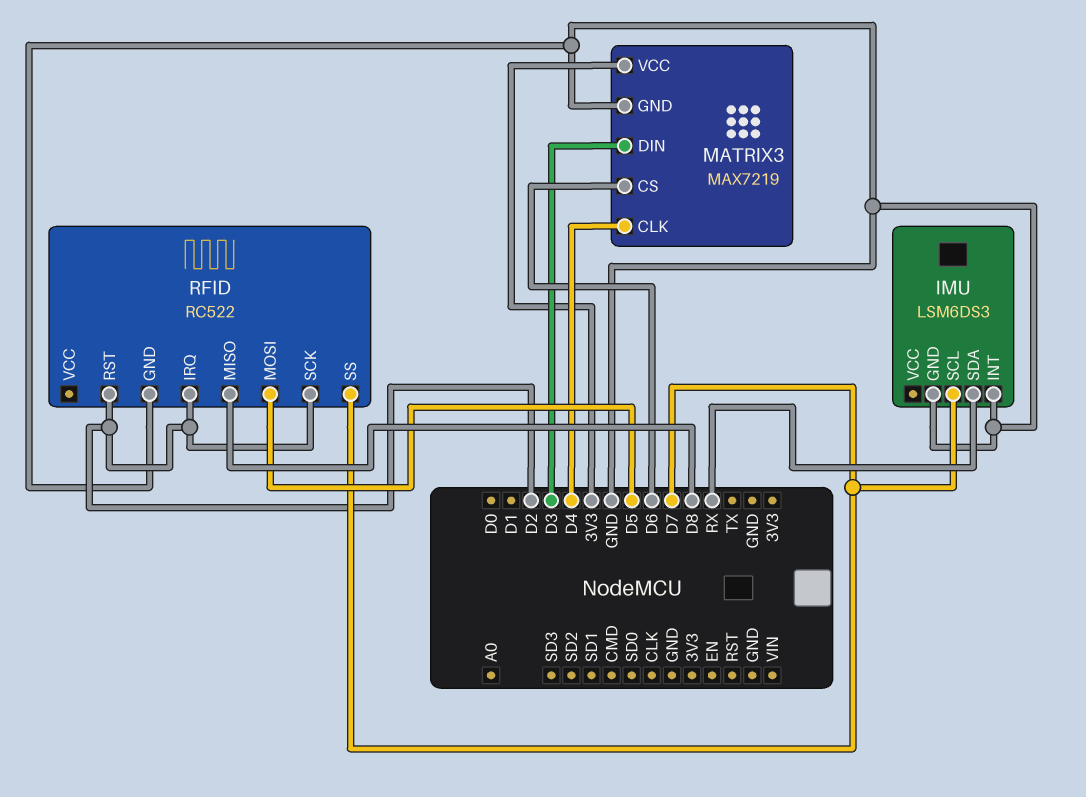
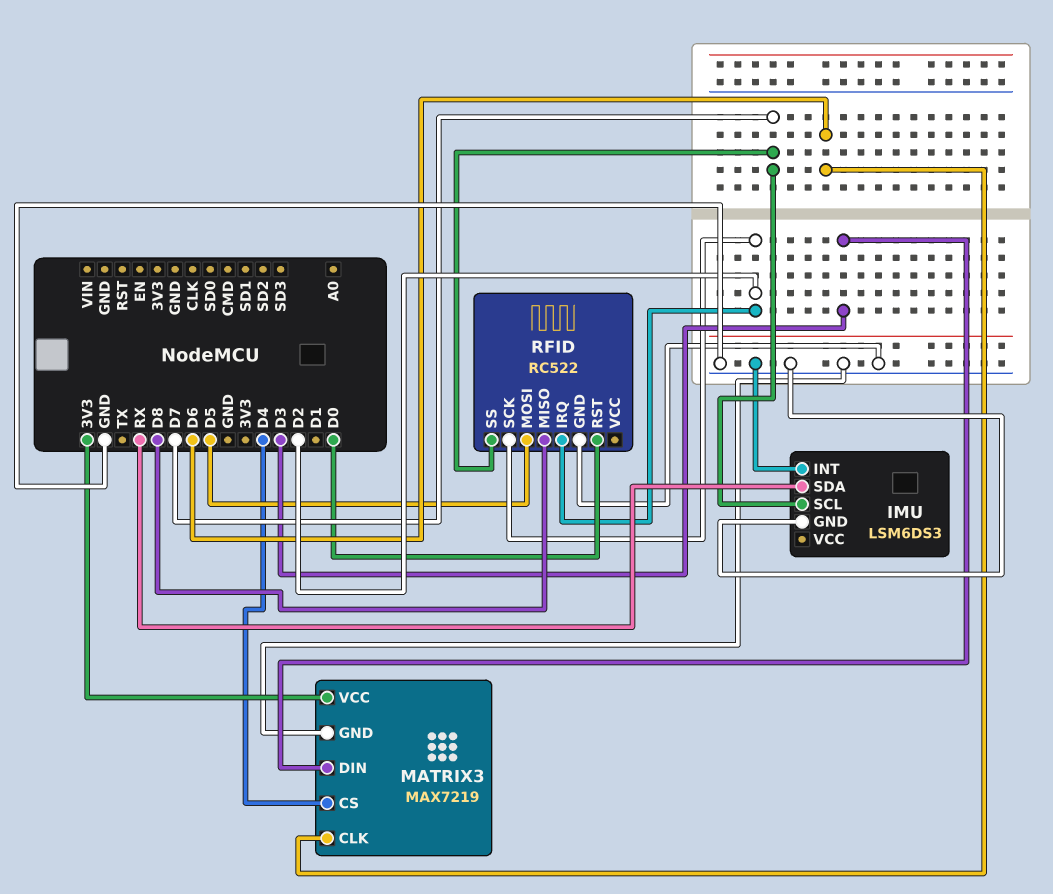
MATRIX3 pin CLK: D4 -> D6
MATRIX3 pin CS: D6 -> D4
RFID pin RST: D2 -> D0

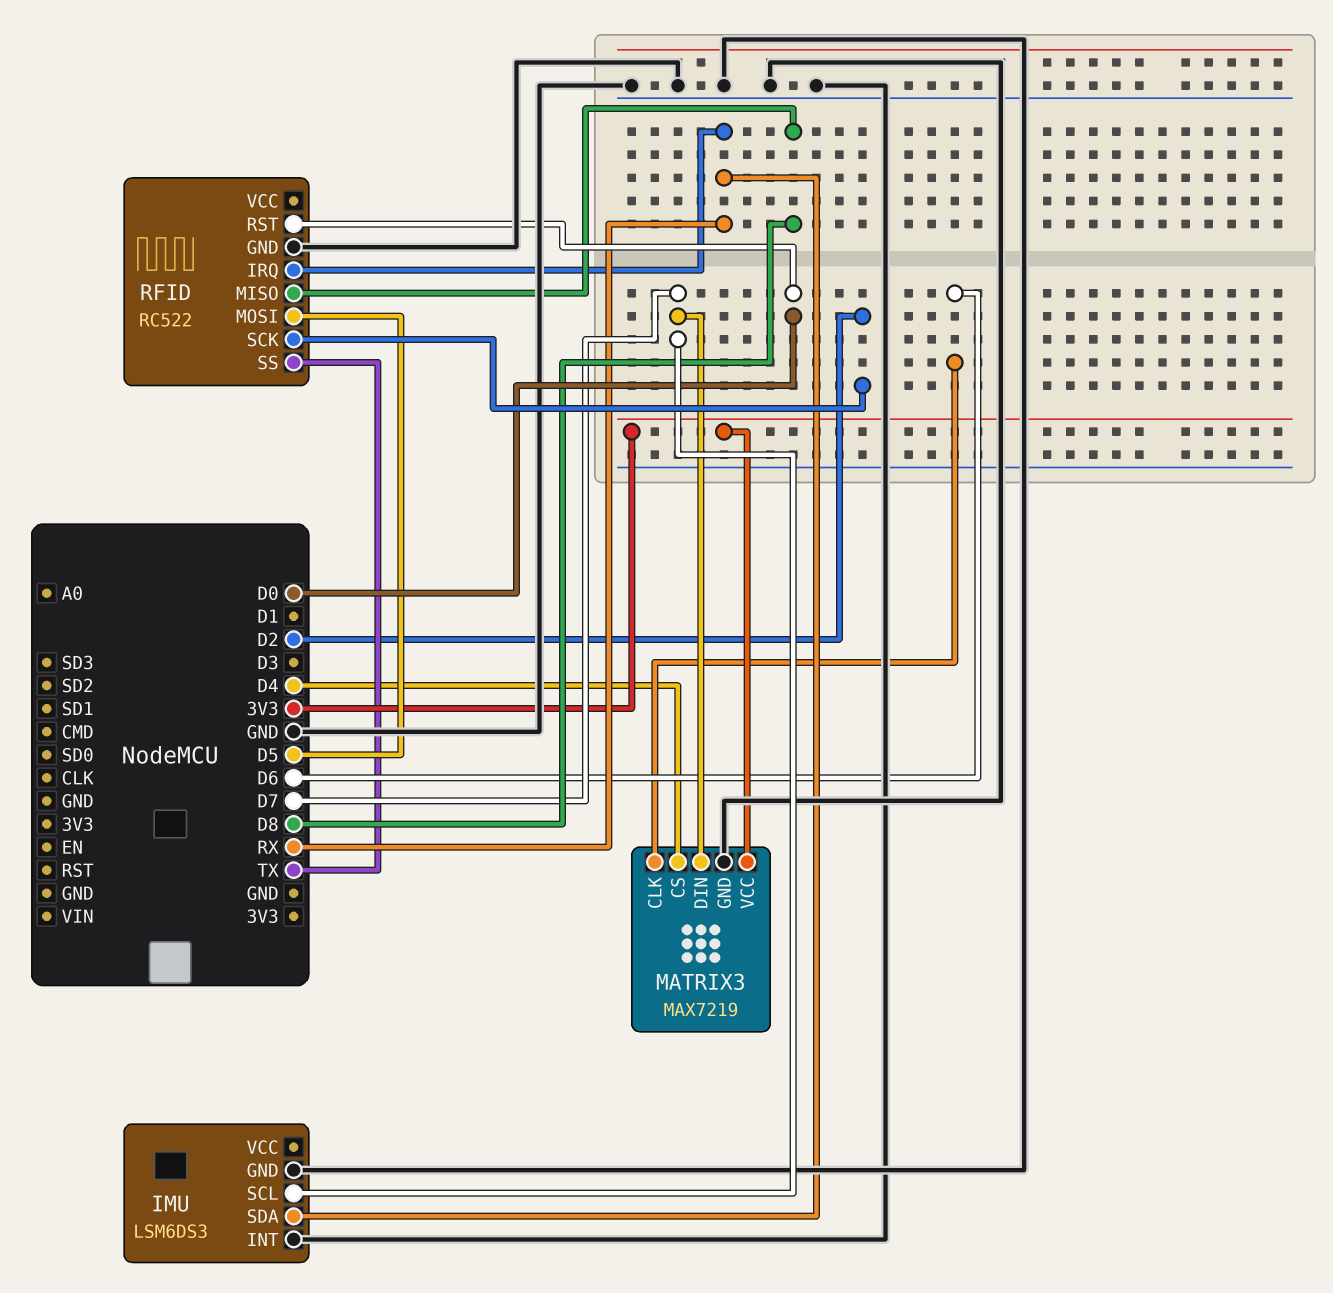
MATRIX3 pin DIN: D3 -> D7
RFID pin IRQ: D2 -> RX
RFID pin SS: D7 -> TX

